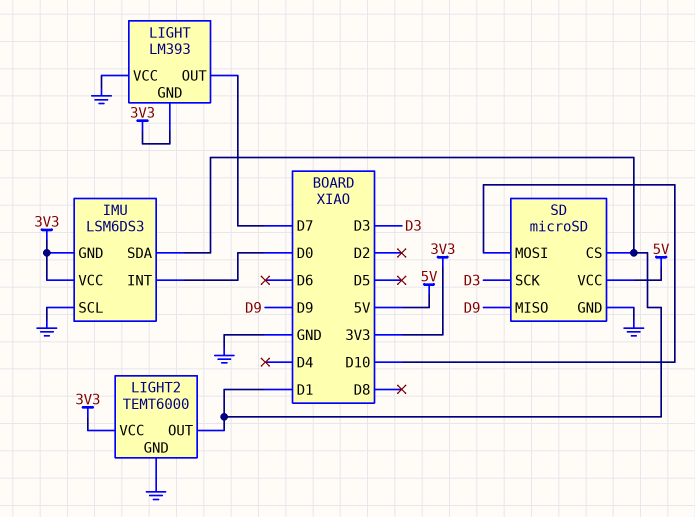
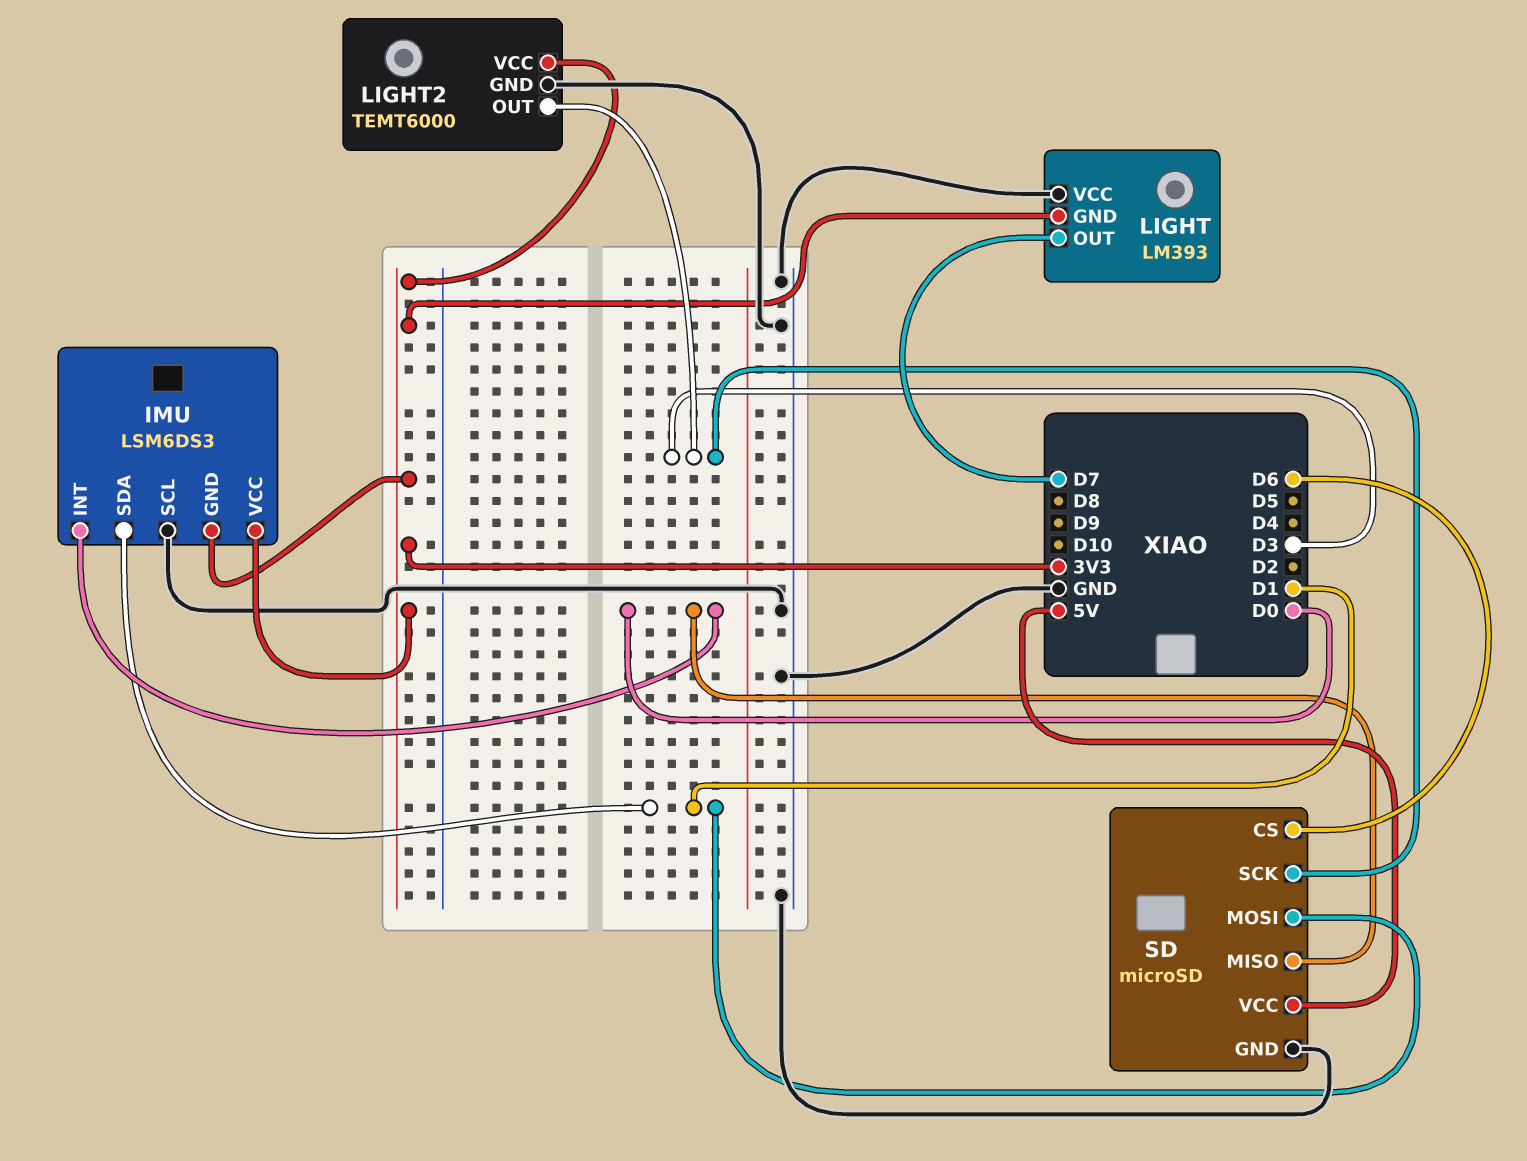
LIGHT2 pin OUT: D1 -> D3
SD pin CS: D1 -> D6
SD pin MISO: D9 -> D0
SD pin MOSI: D10 -> D1

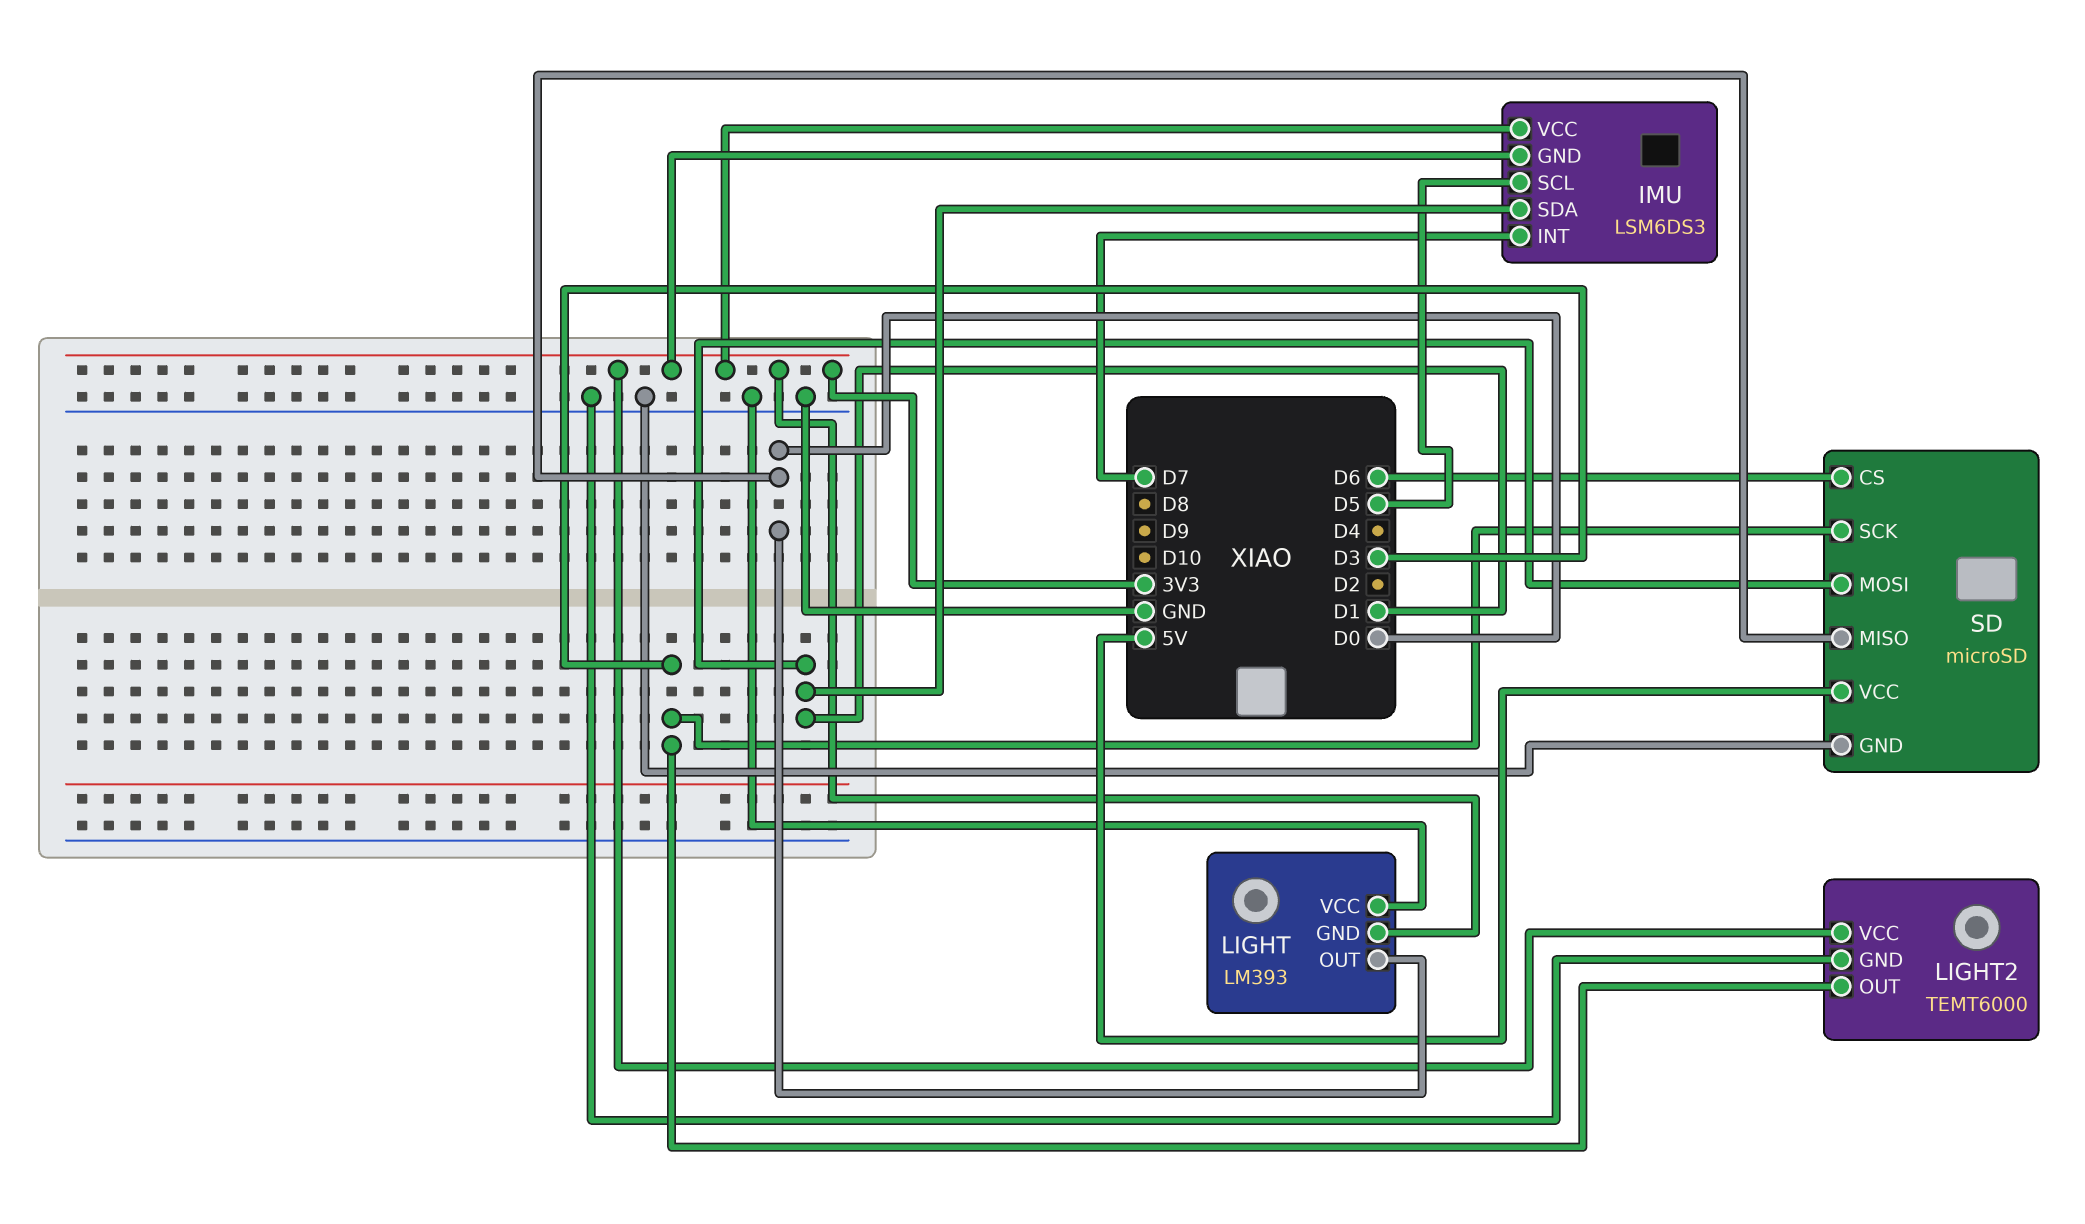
IMU pin INT: D0 -> D7
IMU pin SCL: GND -> D5
LIGHT pin OUT: D7 -> D0

